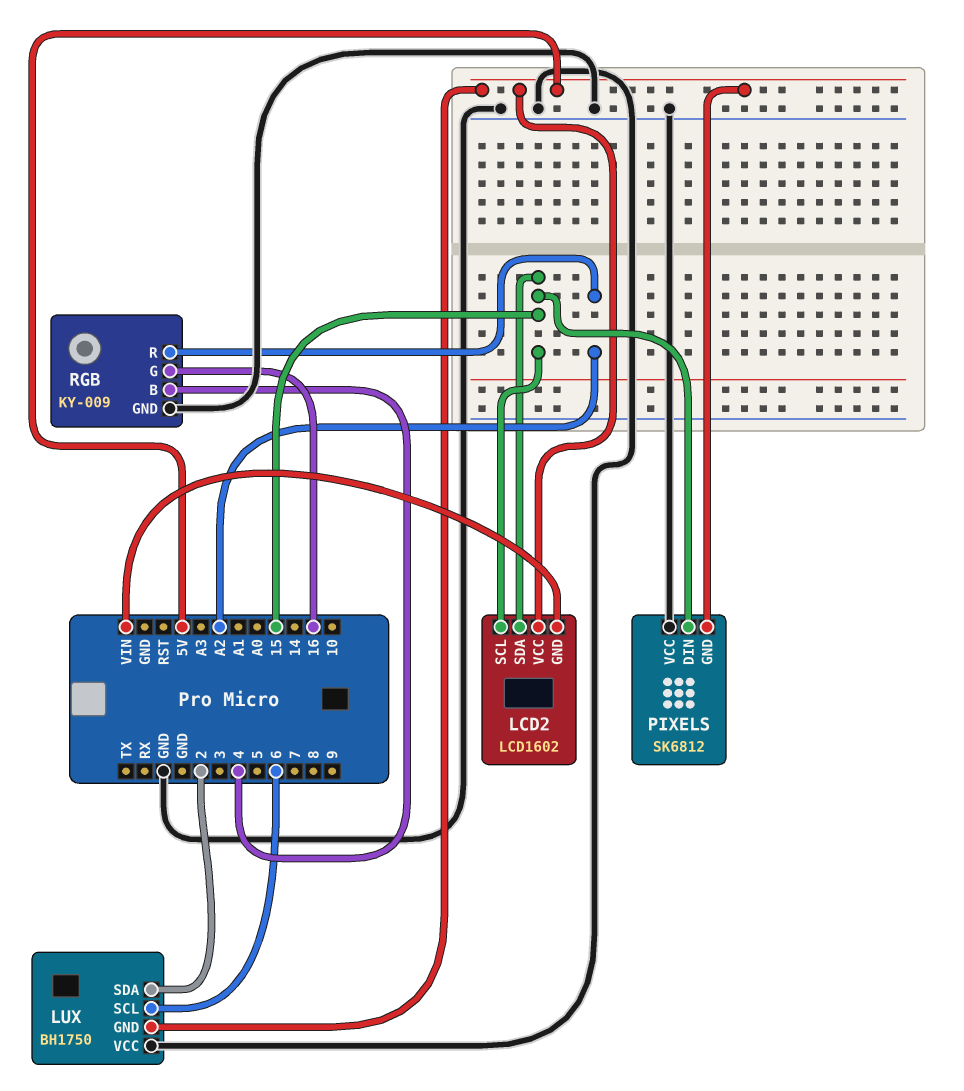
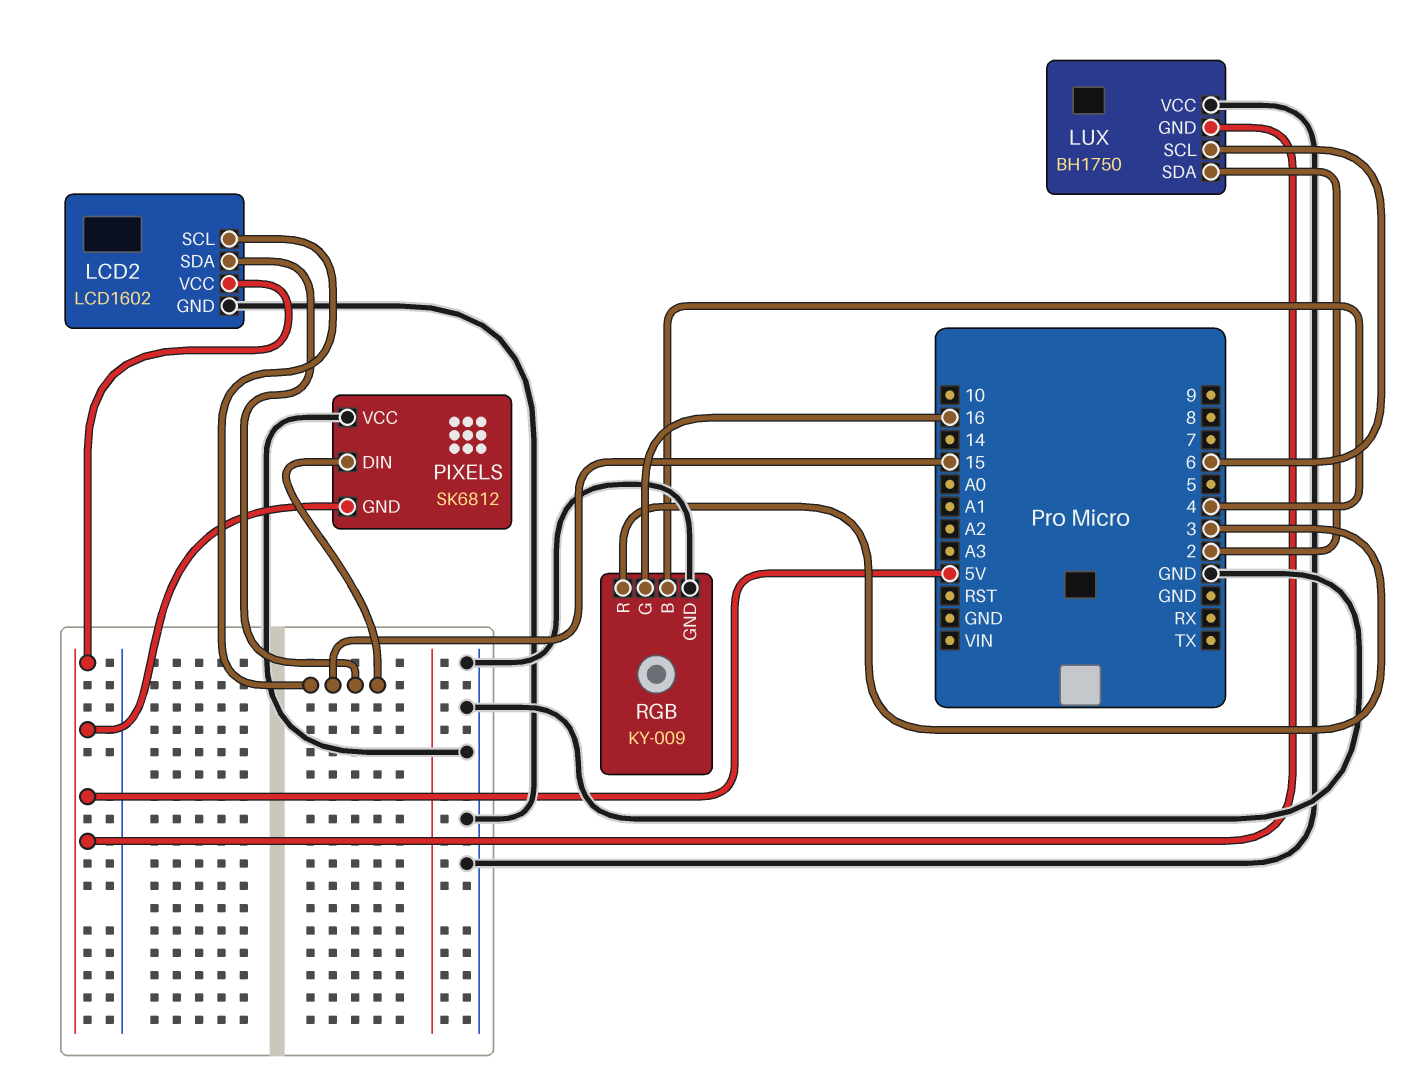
LCD2 pin GND: VIN -> GND
RGB pin R: A2 -> 3

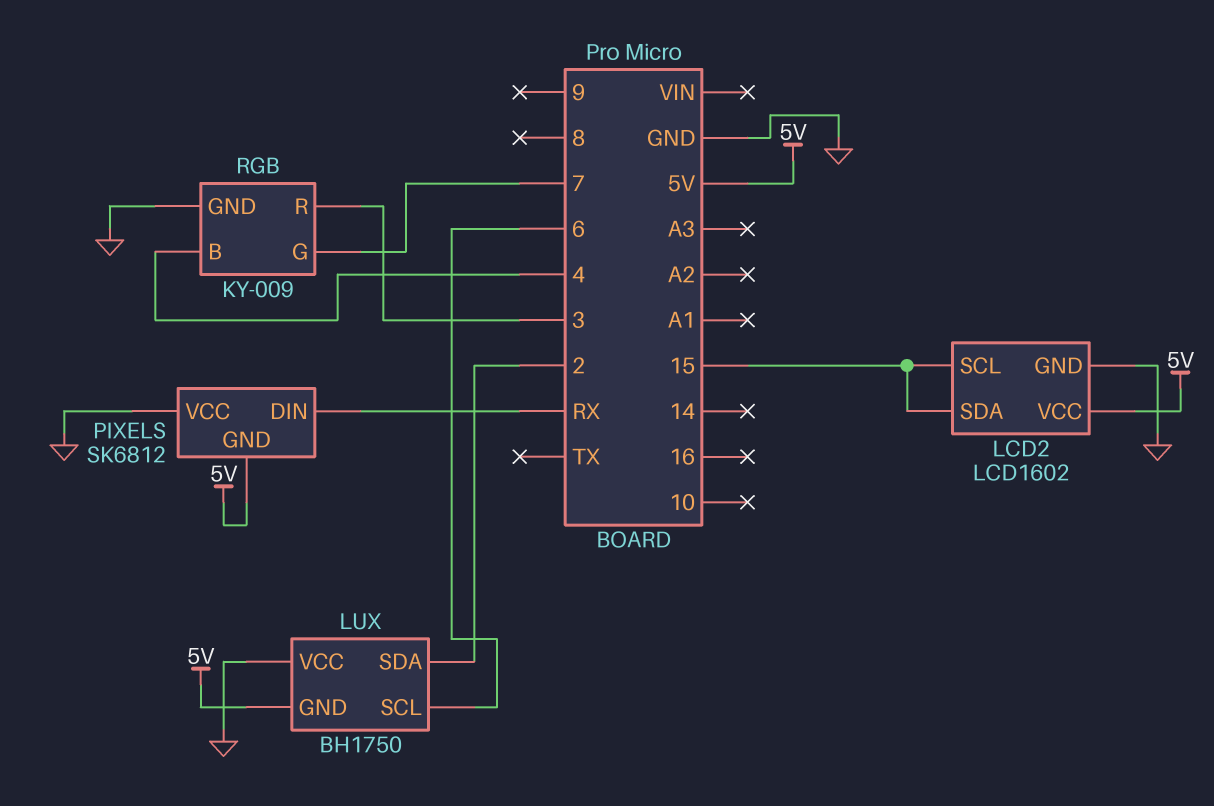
PIXELS pin DIN: 15 -> RX
RGB pin G: 16 -> 7

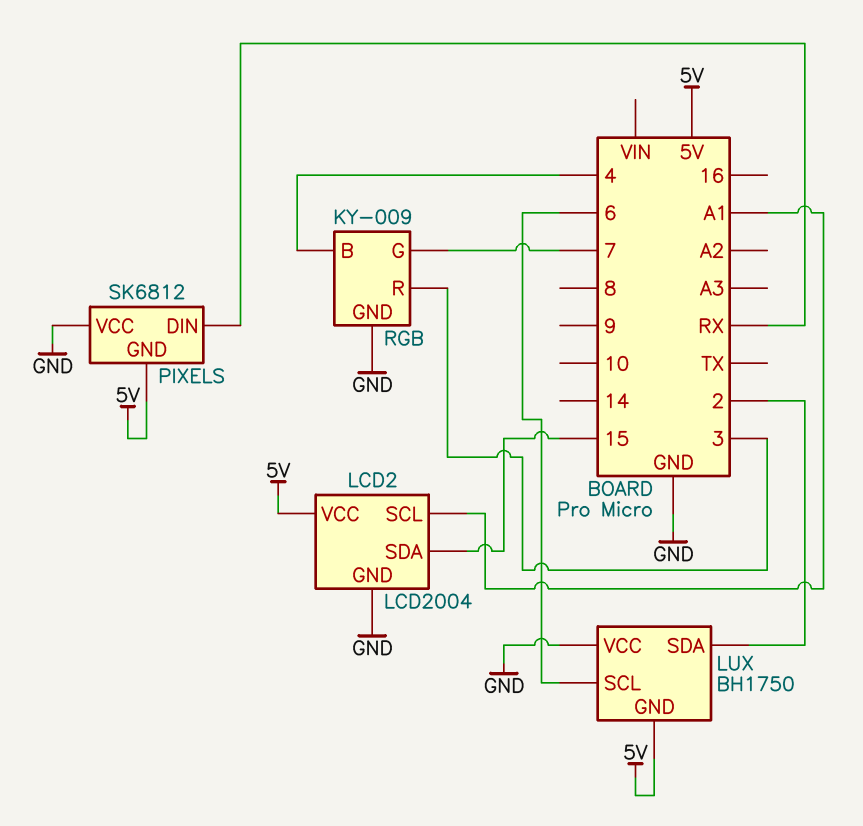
LCD2: LCD1602 -> LCD2004
LCD2 pin SCL: 15 -> A1

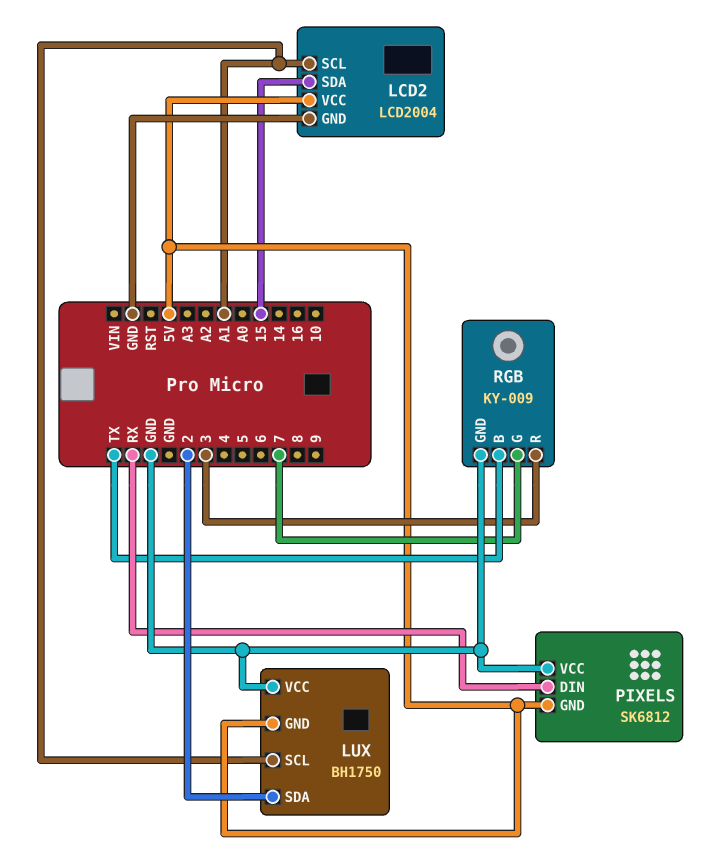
LUX pin SCL: 6 -> A1
RGB pin B: 4 -> TX

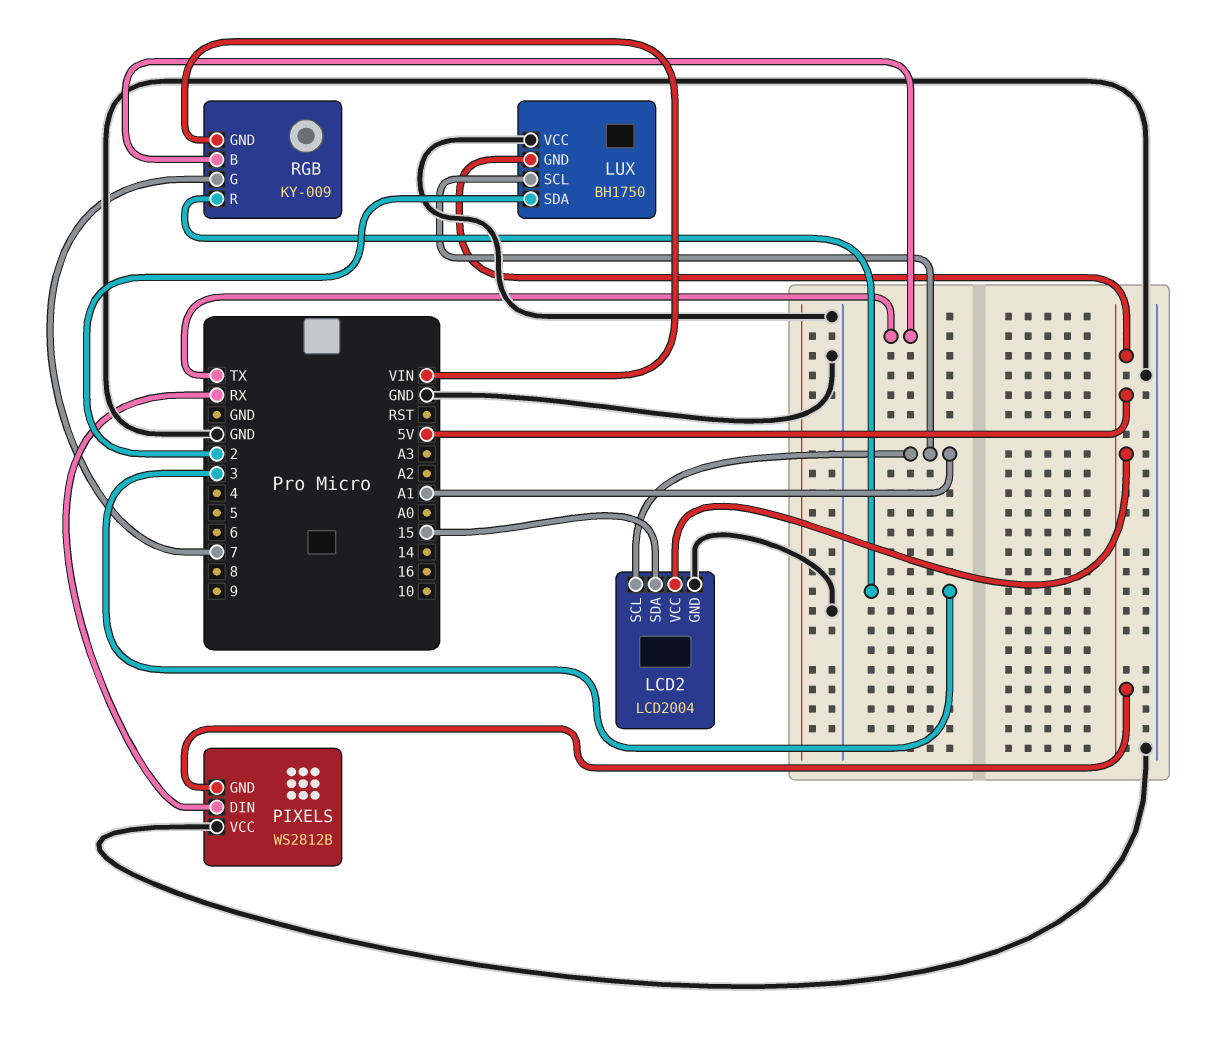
PIXELS: SK6812 -> WS2812B
RGB pin GND: GND -> VIN

